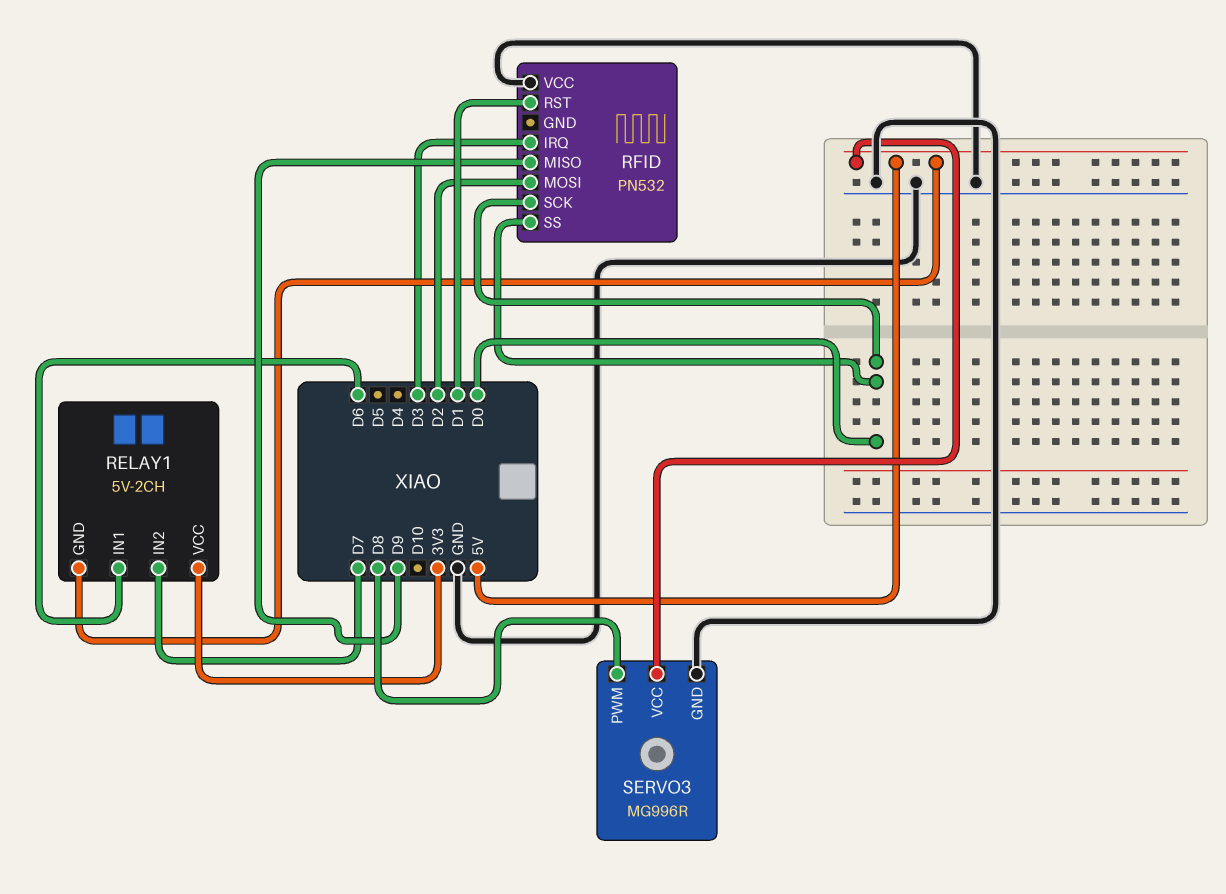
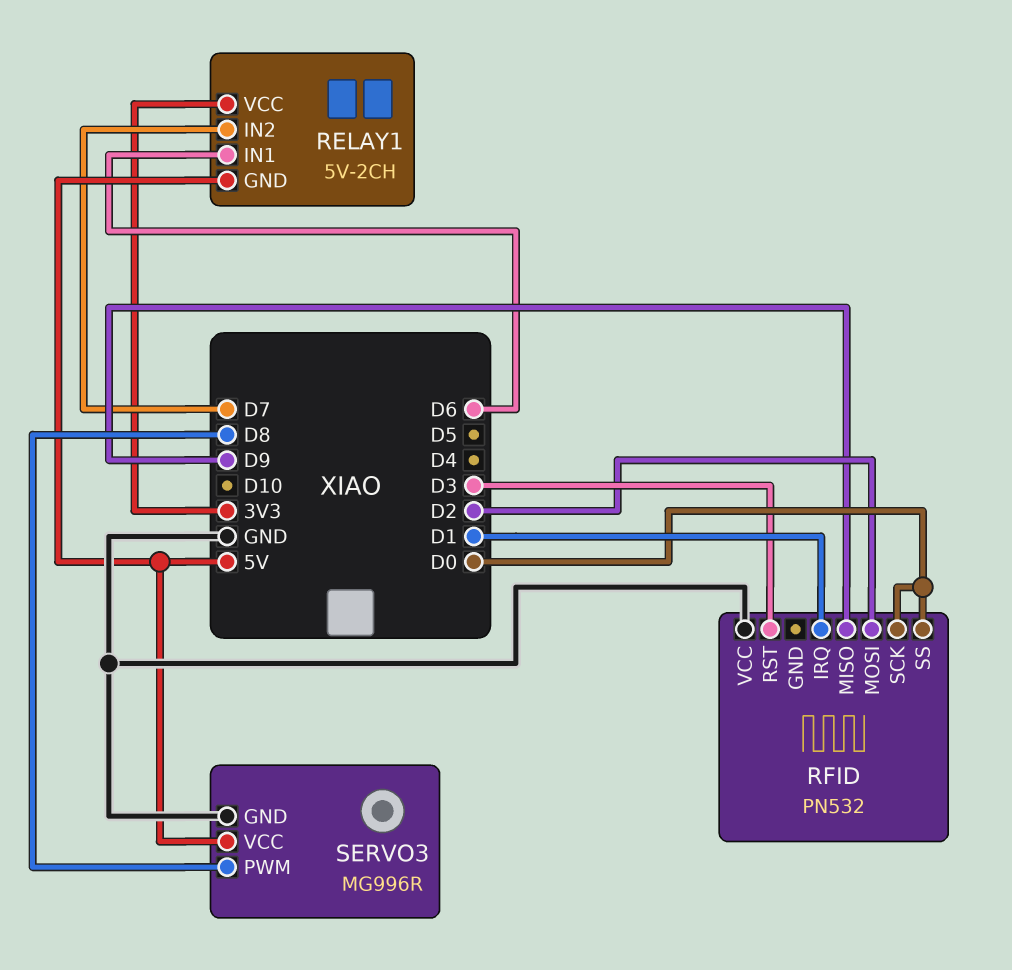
RFID pin IRQ: D3 -> D1
RFID pin RST: D1 -> D3

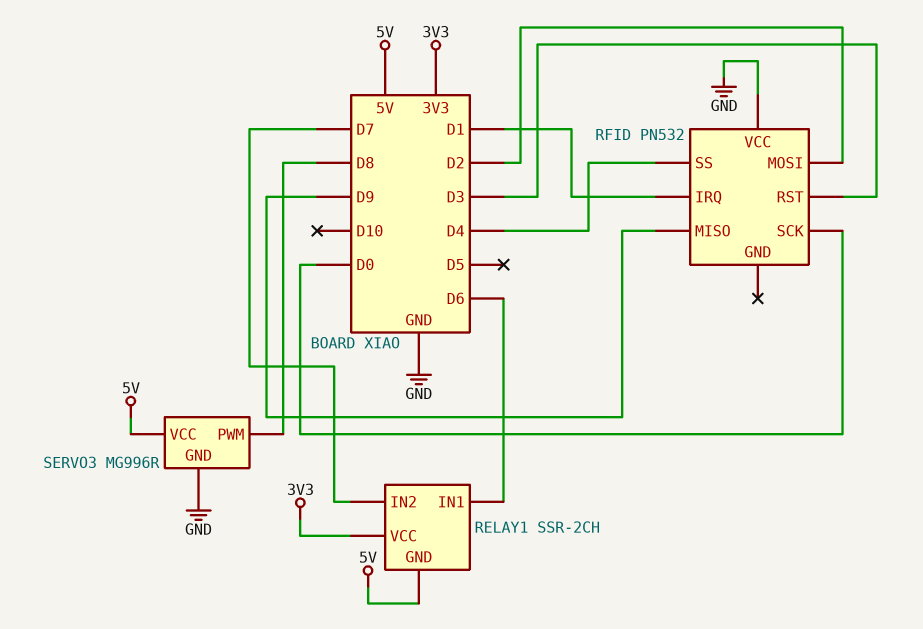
RELAY1: 5V-2CH -> SSR-2CH
RFID pin SS: D0 -> D4

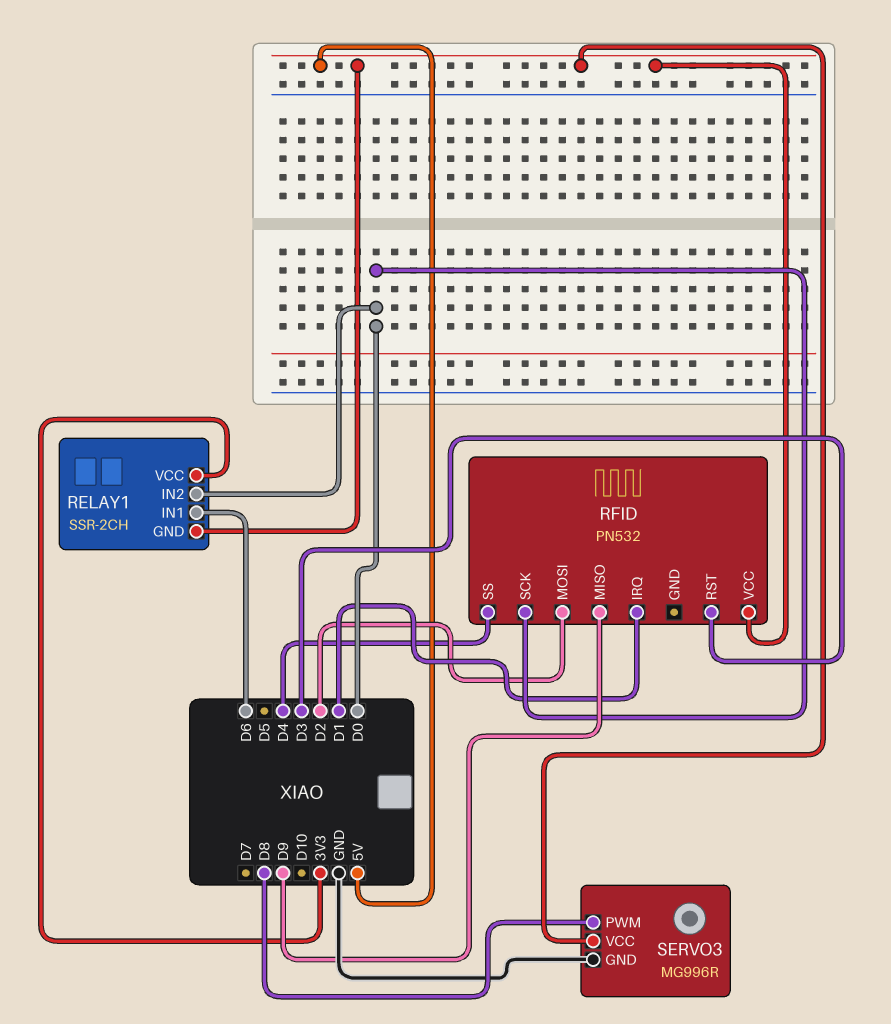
RELAY1 pin IN2: D7 -> D0
RFID pin VCC: GND -> 5V

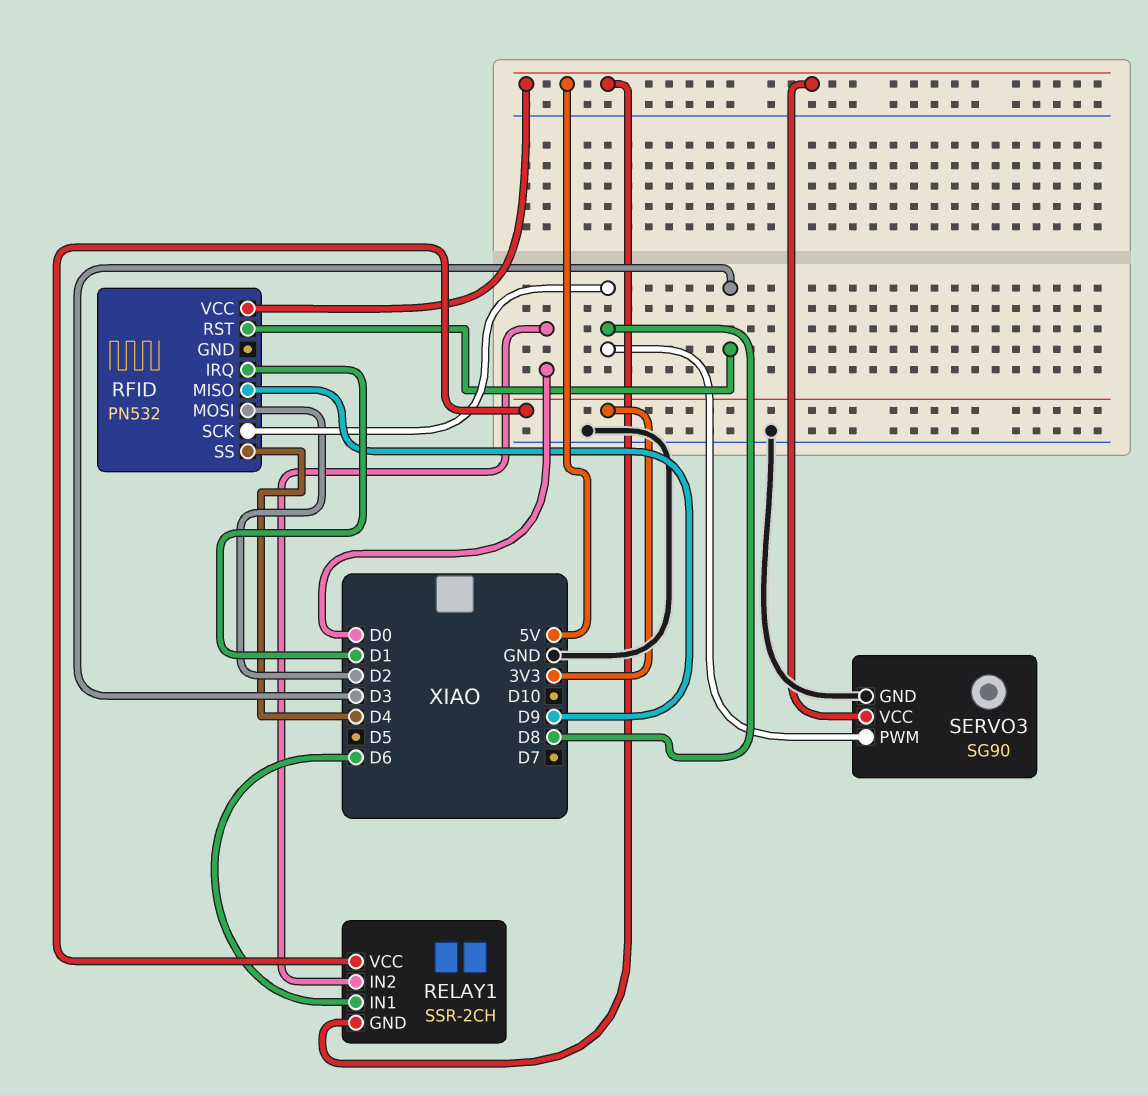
RFID pin SCK: D0 -> D8
SERVO3: MG996R -> SG90

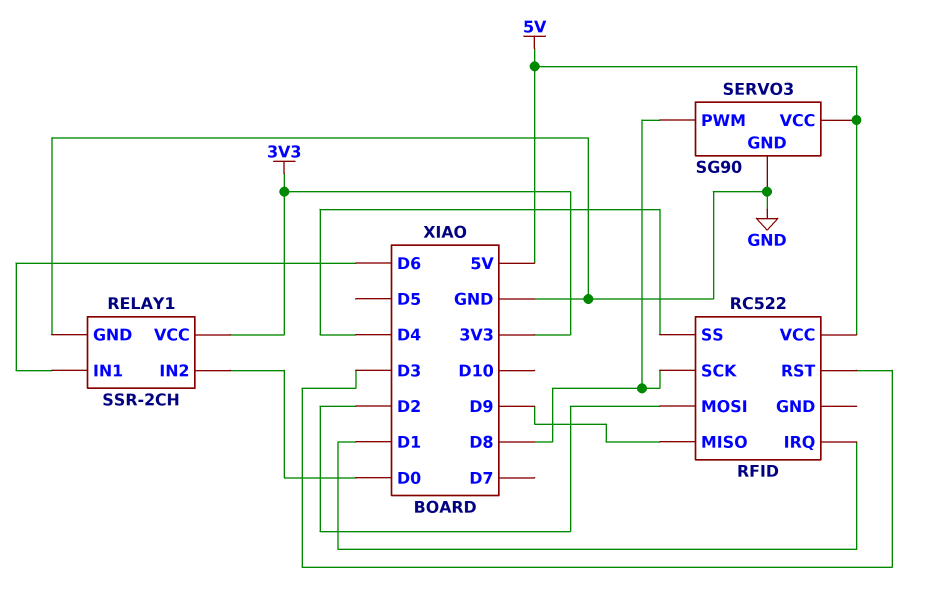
RELAY1 pin GND: 5V -> GND
RFID: PN532 -> RC522

